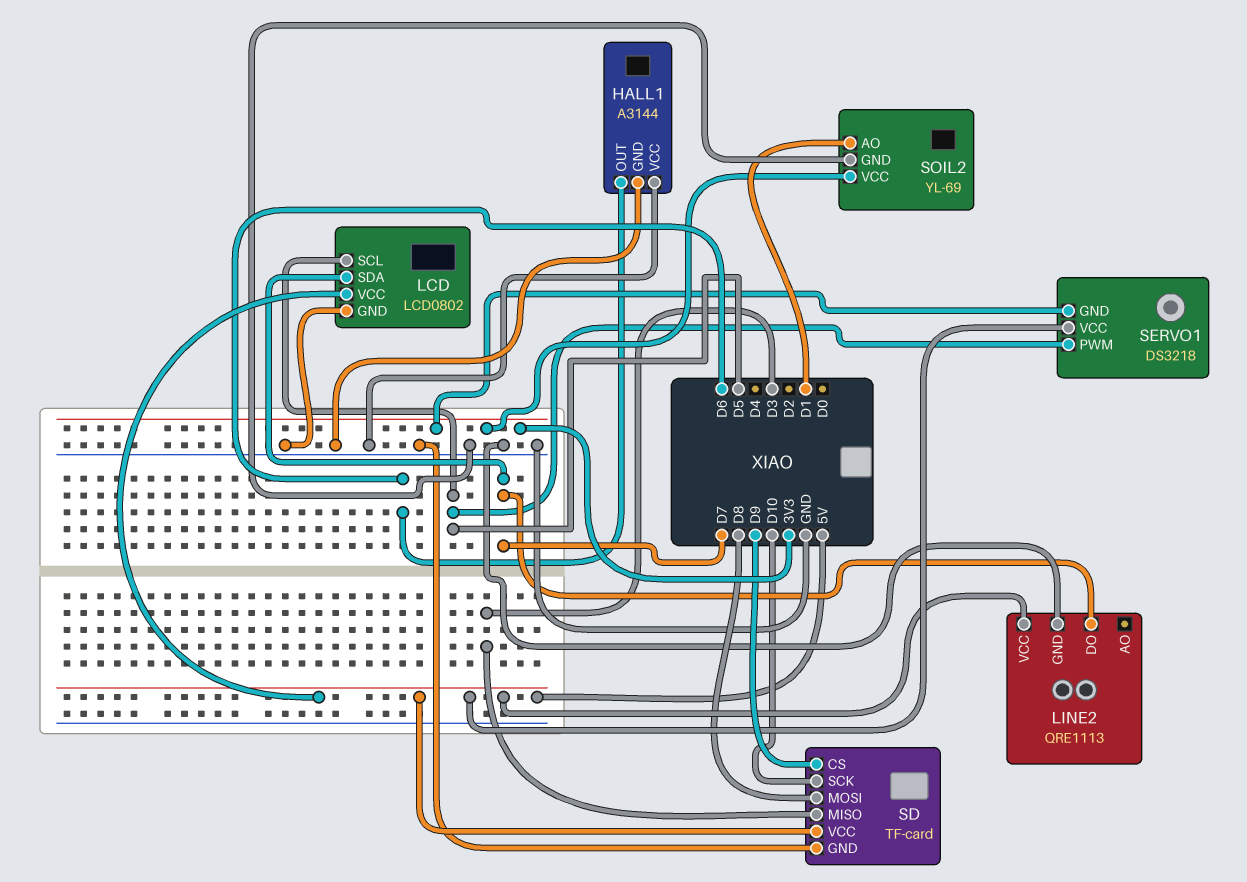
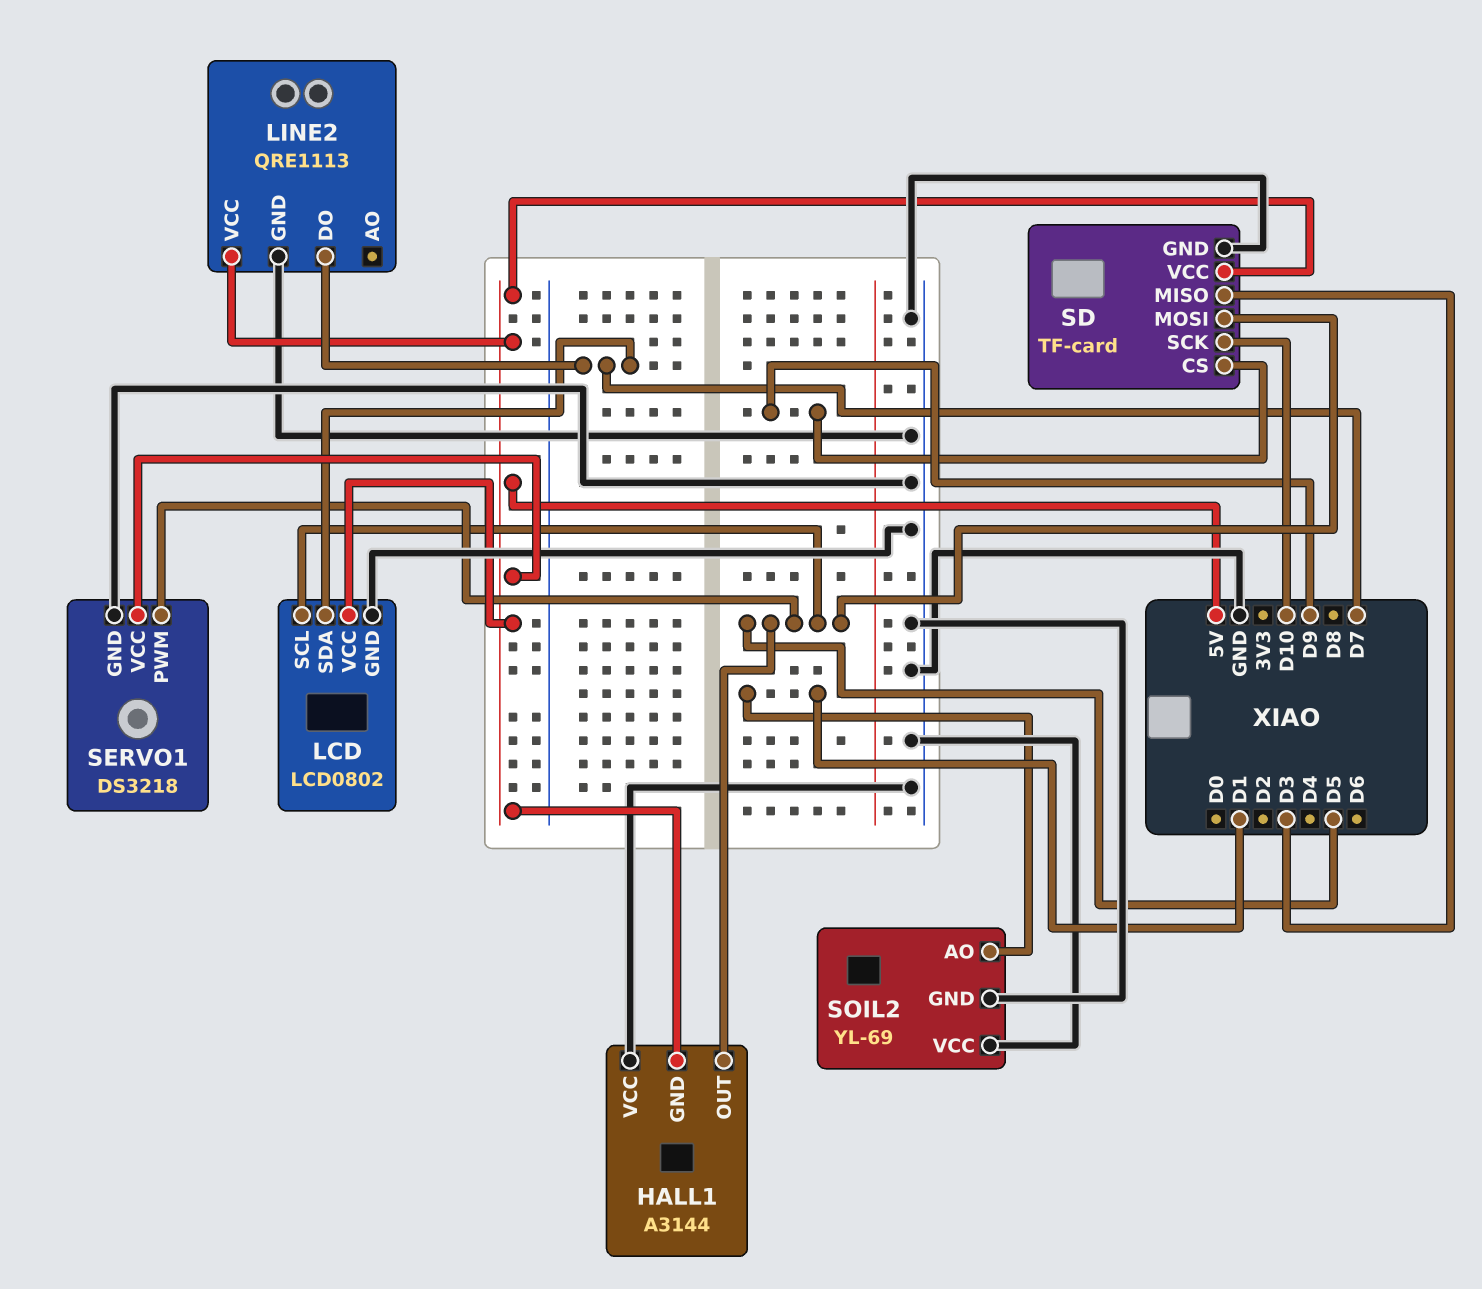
HALL1 pin GND: GND -> 5V
HALL1 pin OUT: D6 -> D5
SD pin MOSI: D8 -> D5
SERVO1 pin GND: 3V3 -> GND
SOIL2 pin VCC: 3V3 -> GND

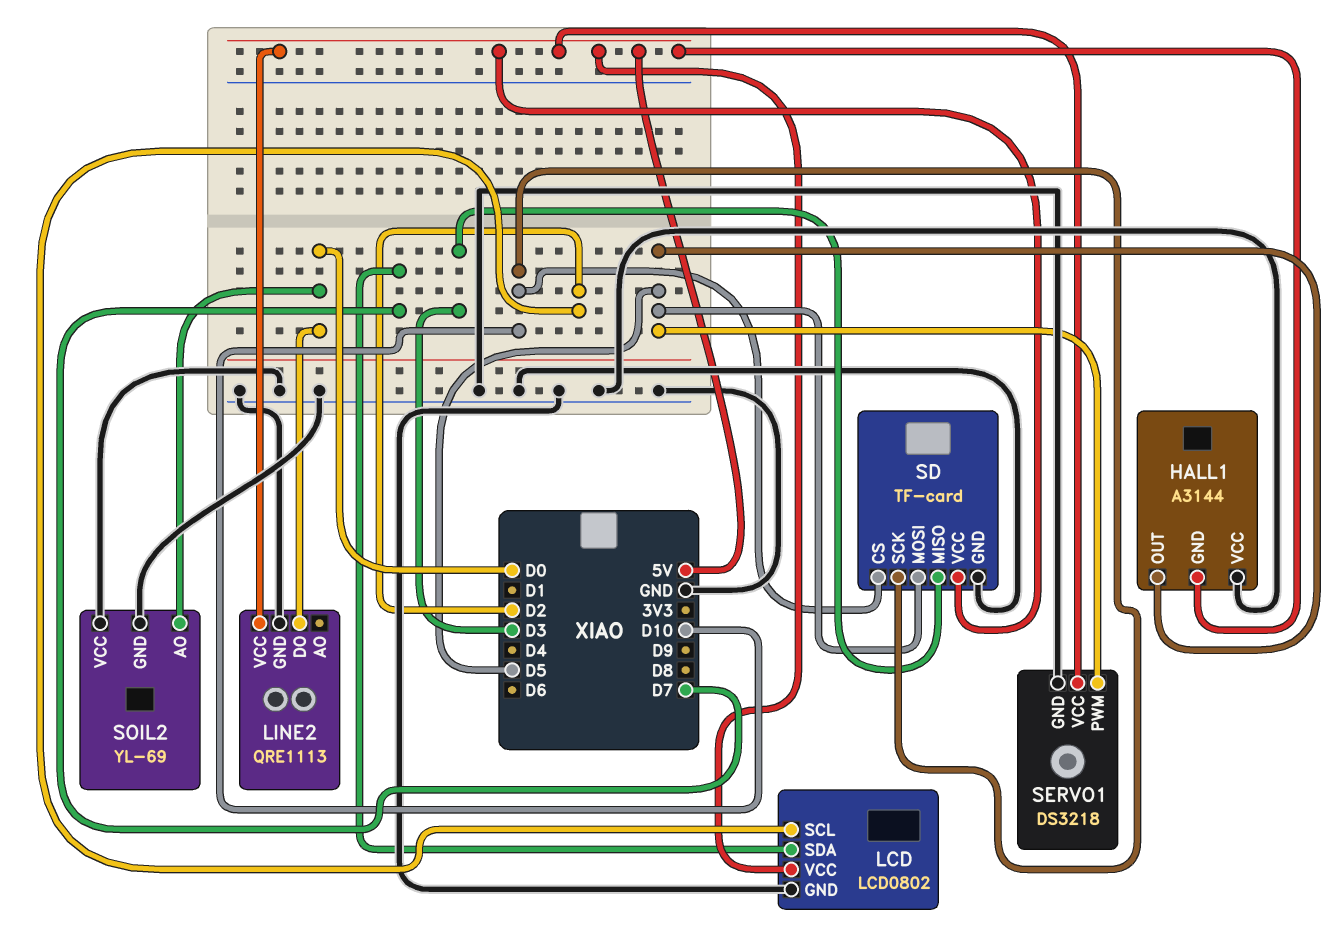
LCD pin SCL: D5 -> D2
LINE2 pin DO: D7 -> D0
SD pin CS: D9 -> D10
SOIL2 pin AO: D1 -> D0

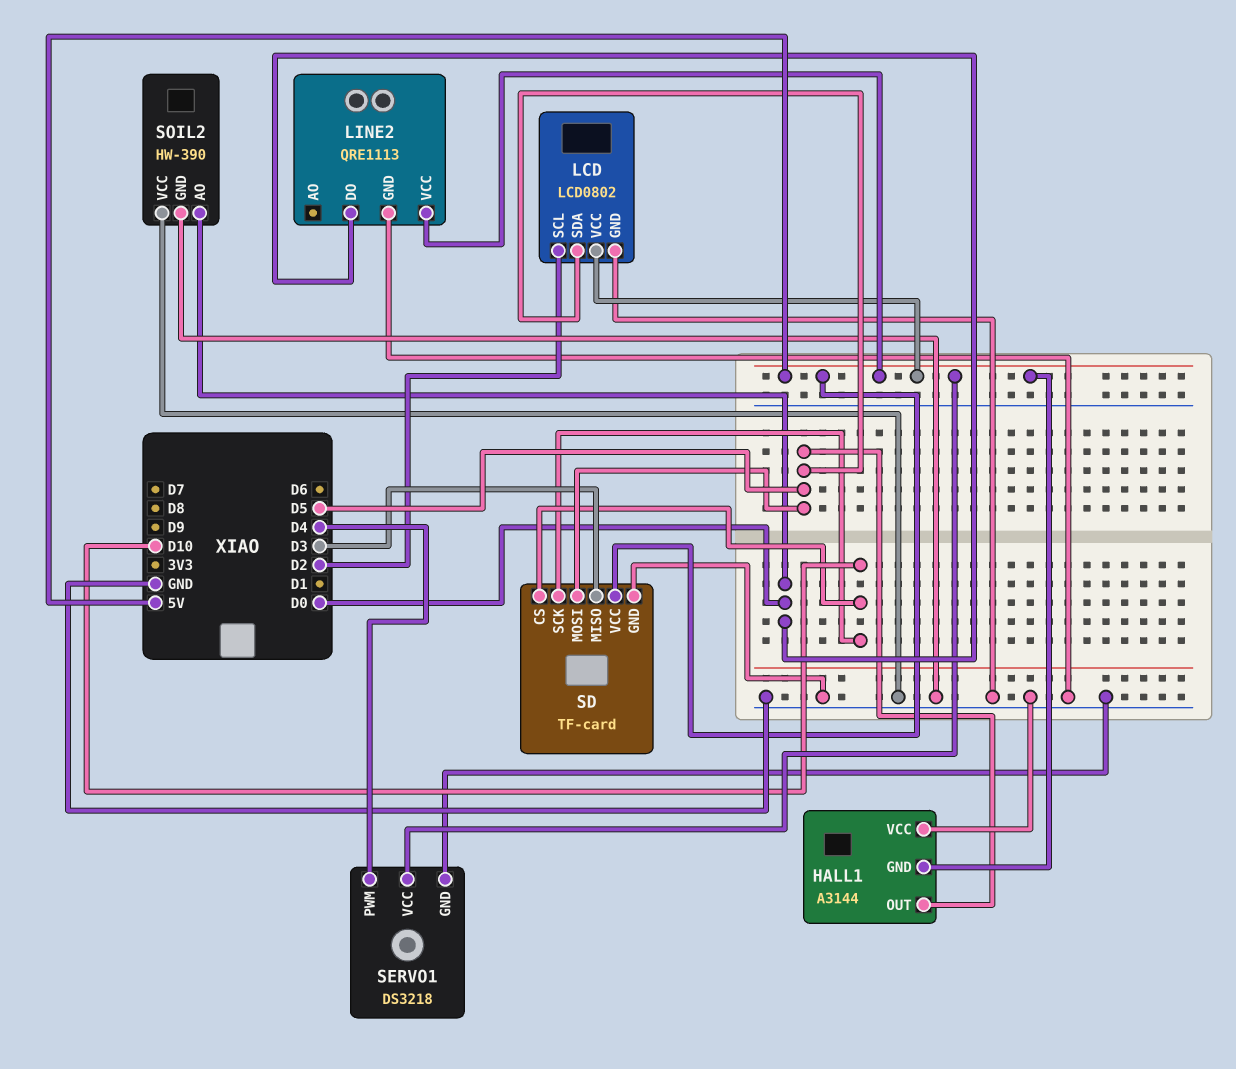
LCD pin SDA: D7 -> D5
SERVO1 pin PWM: D5 -> D4
SOIL2: YL-69 -> HW-390

